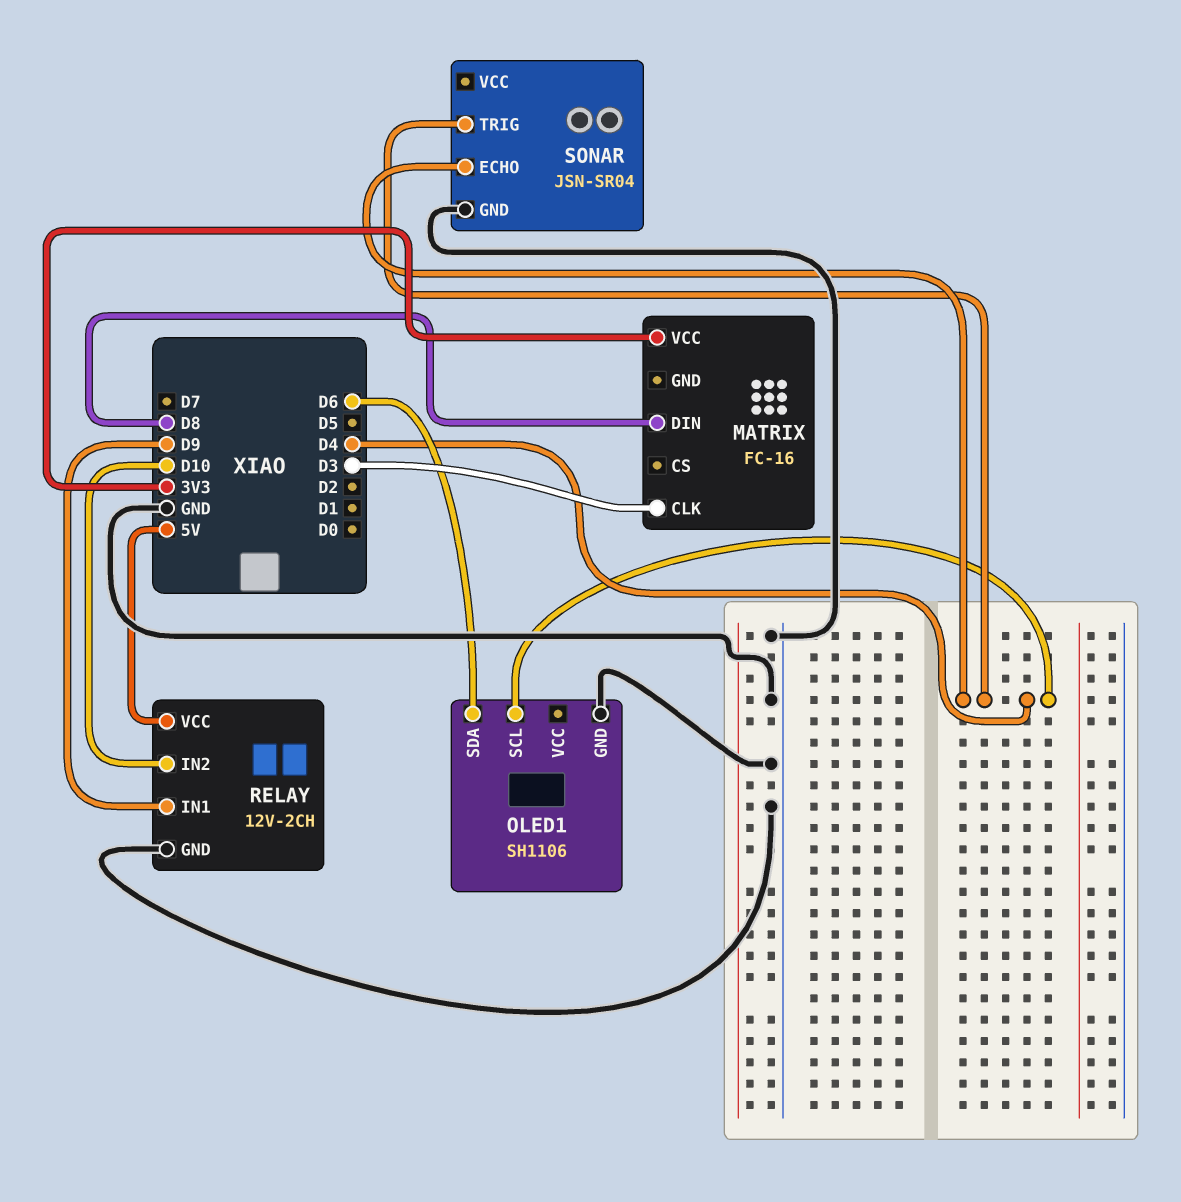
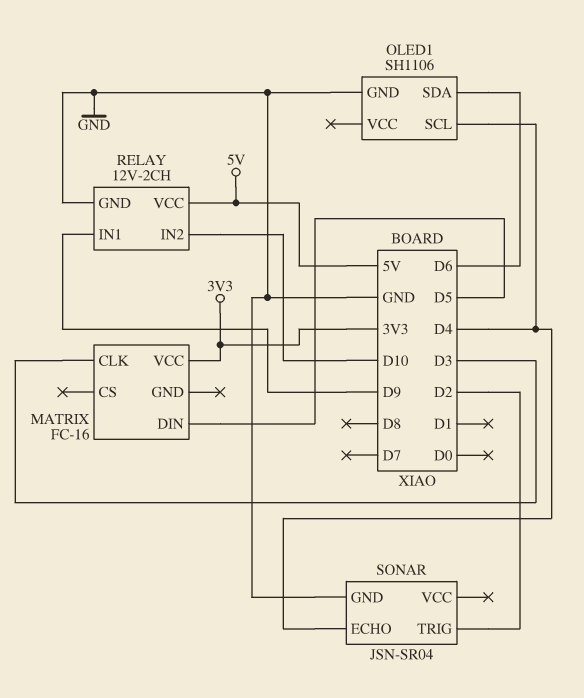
MATRIX pin DIN: D8 -> D5
SONAR pin TRIG: D4 -> D2

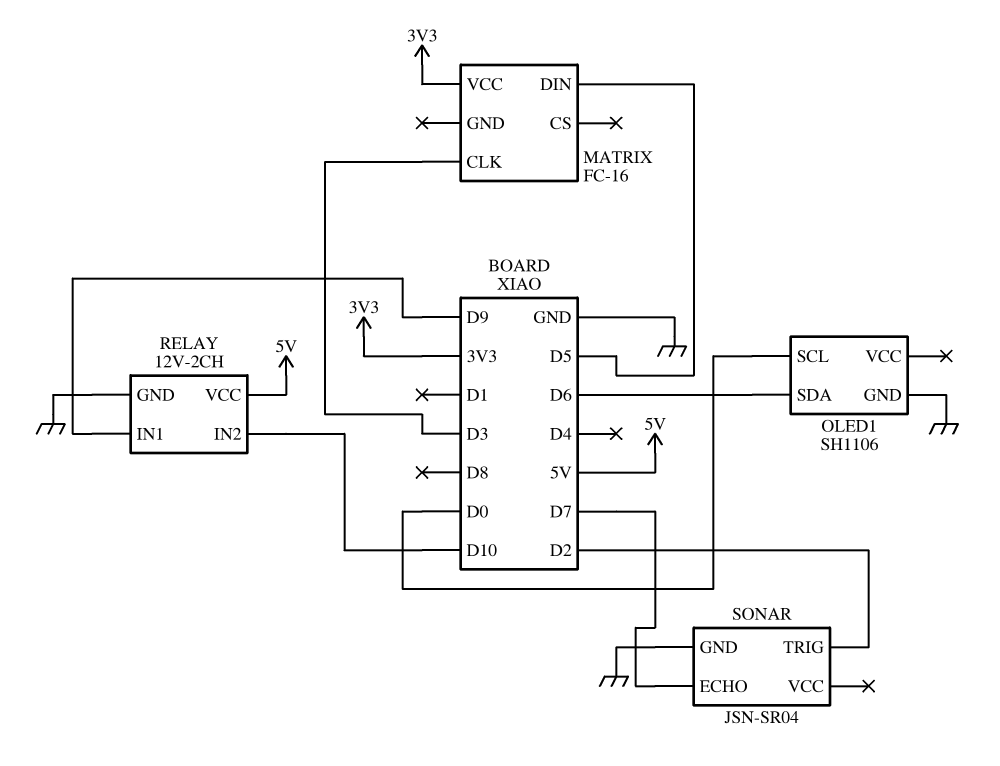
OLED1 pin SCL: D4 -> D0
SONAR pin ECHO: D4 -> D7

